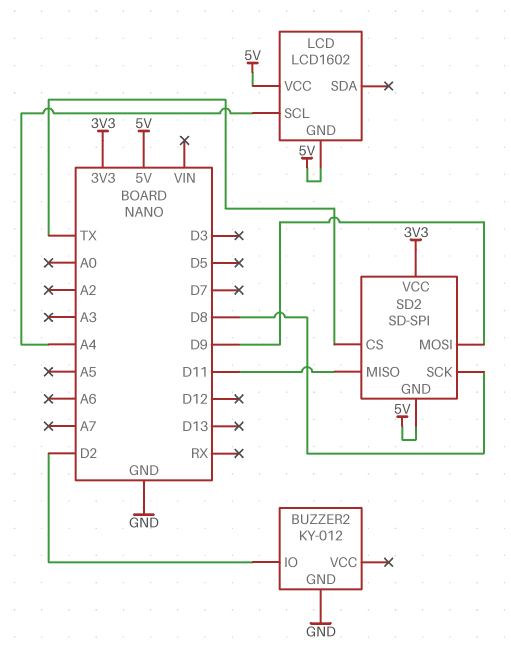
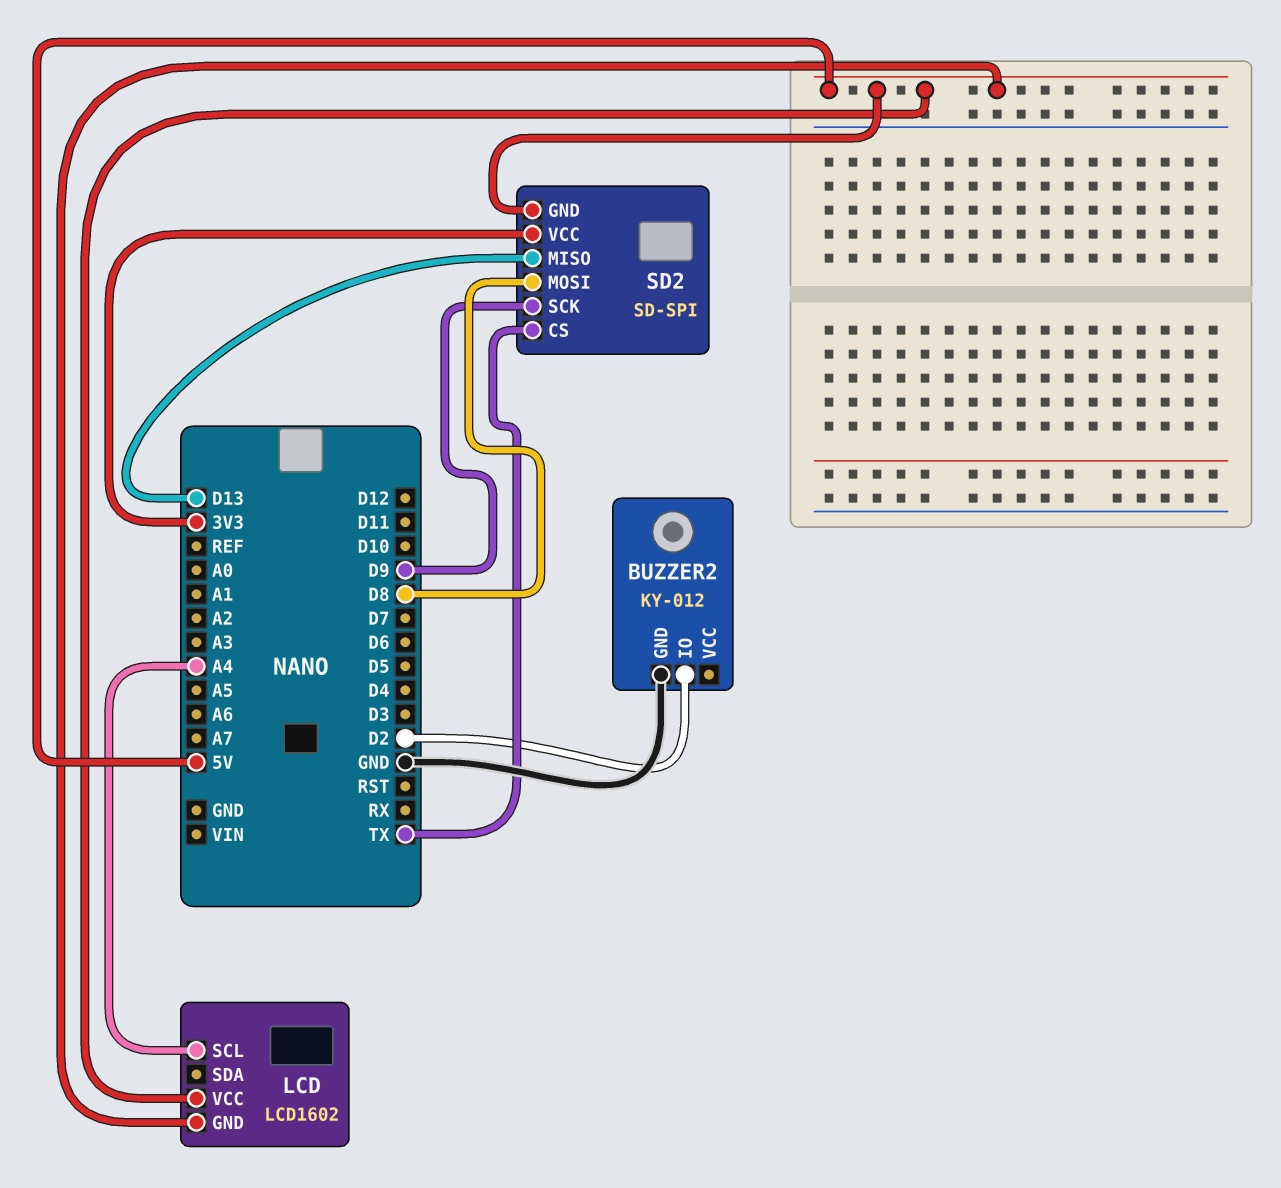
SD2 pin MISO: D11 -> D13
SD2 pin MOSI: D9 -> D8
SD2 pin SCK: D8 -> D9

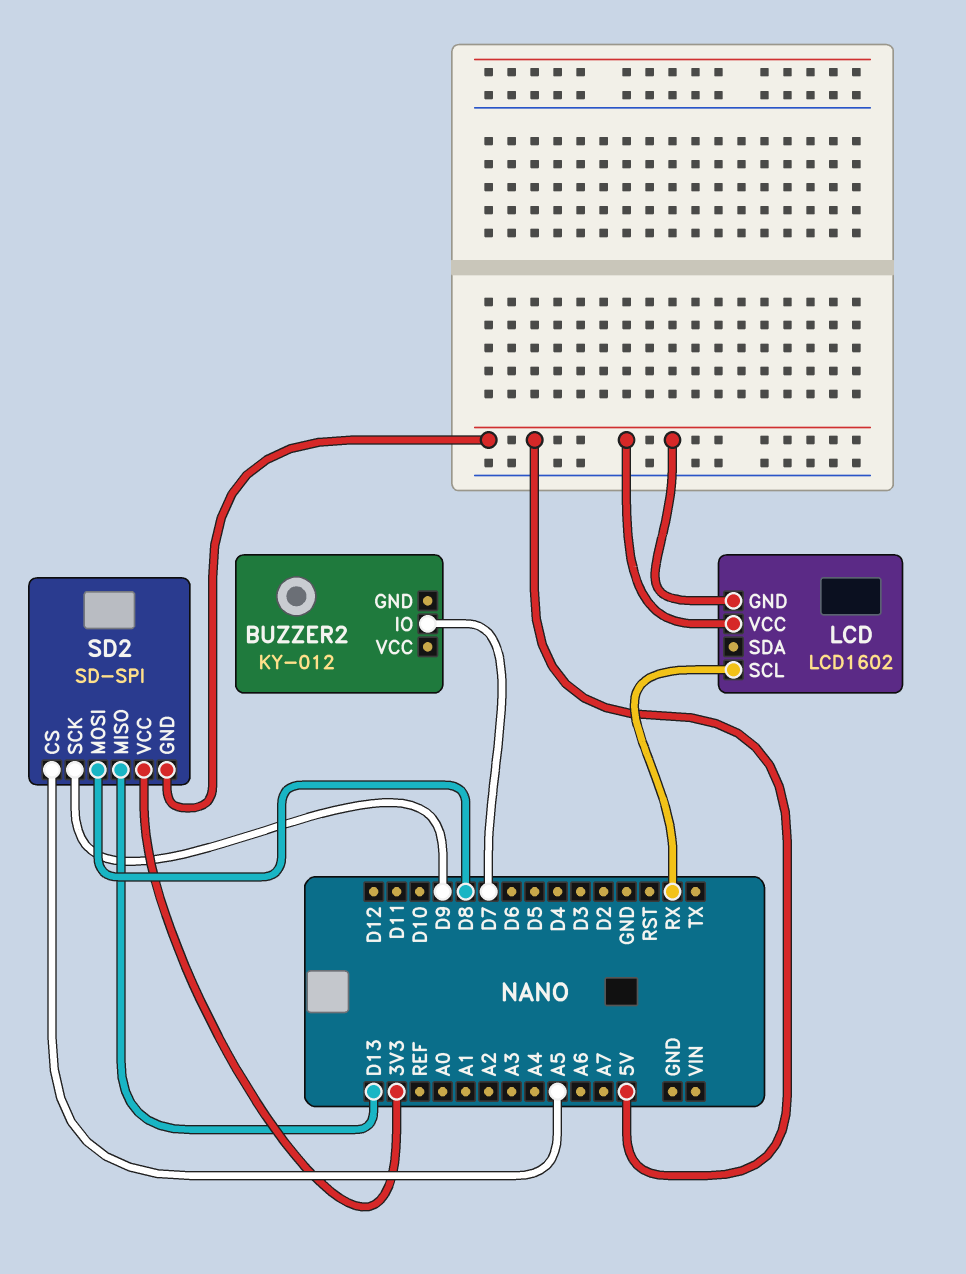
BUZZER2 pin GND: GND -> none
BUZZER2 pin IO: D2 -> D7
LCD pin SCL: A4 -> RX
SD2 pin CS: TX -> A5

